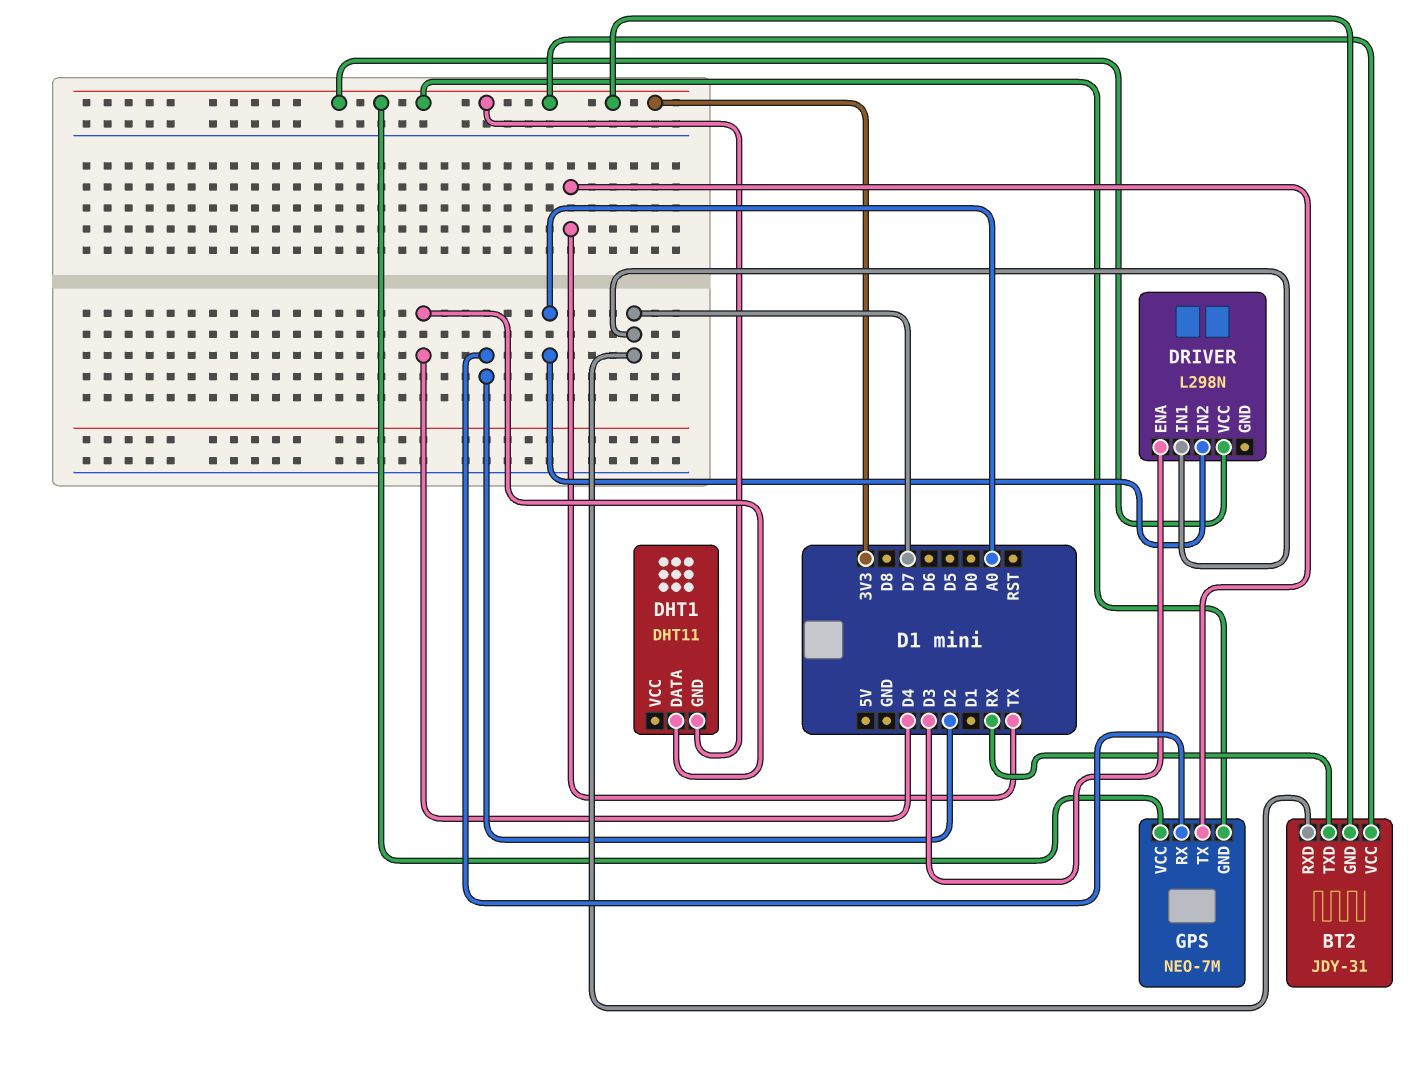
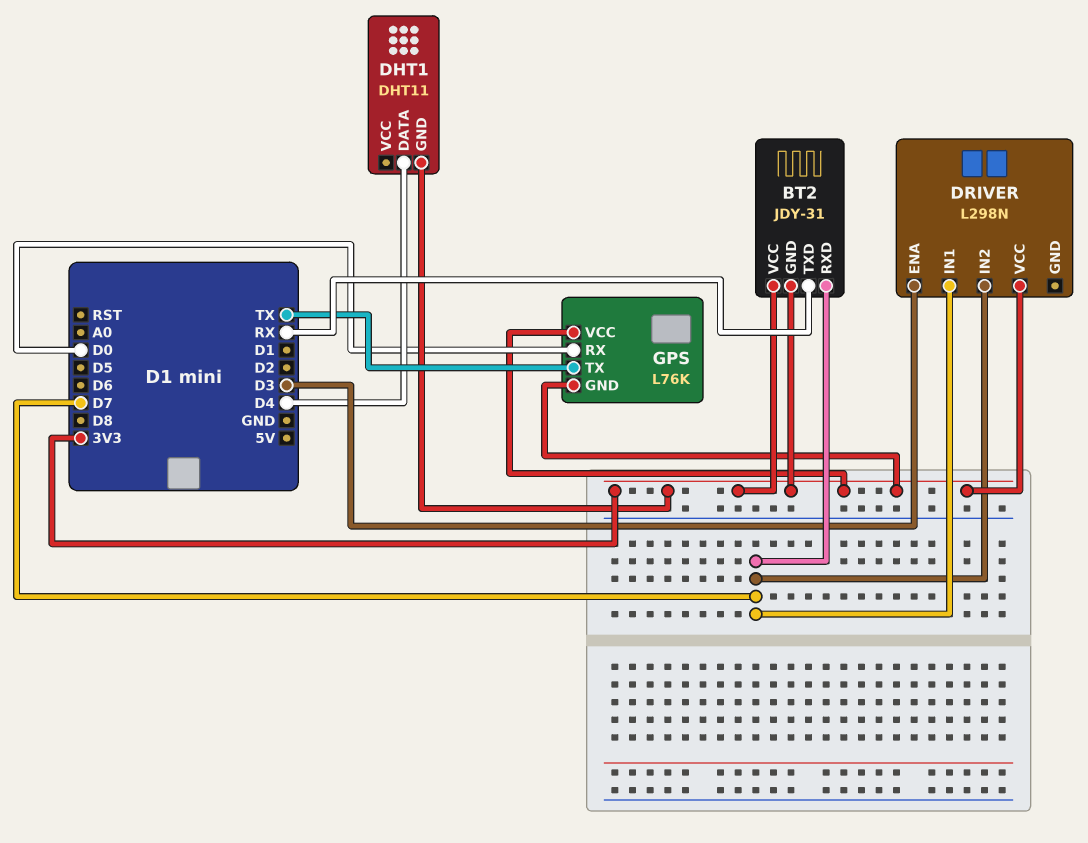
DRIVER pin IN2: A0 -> D7
GPS: NEO-7M -> L76K
GPS pin RX: D2 -> D0

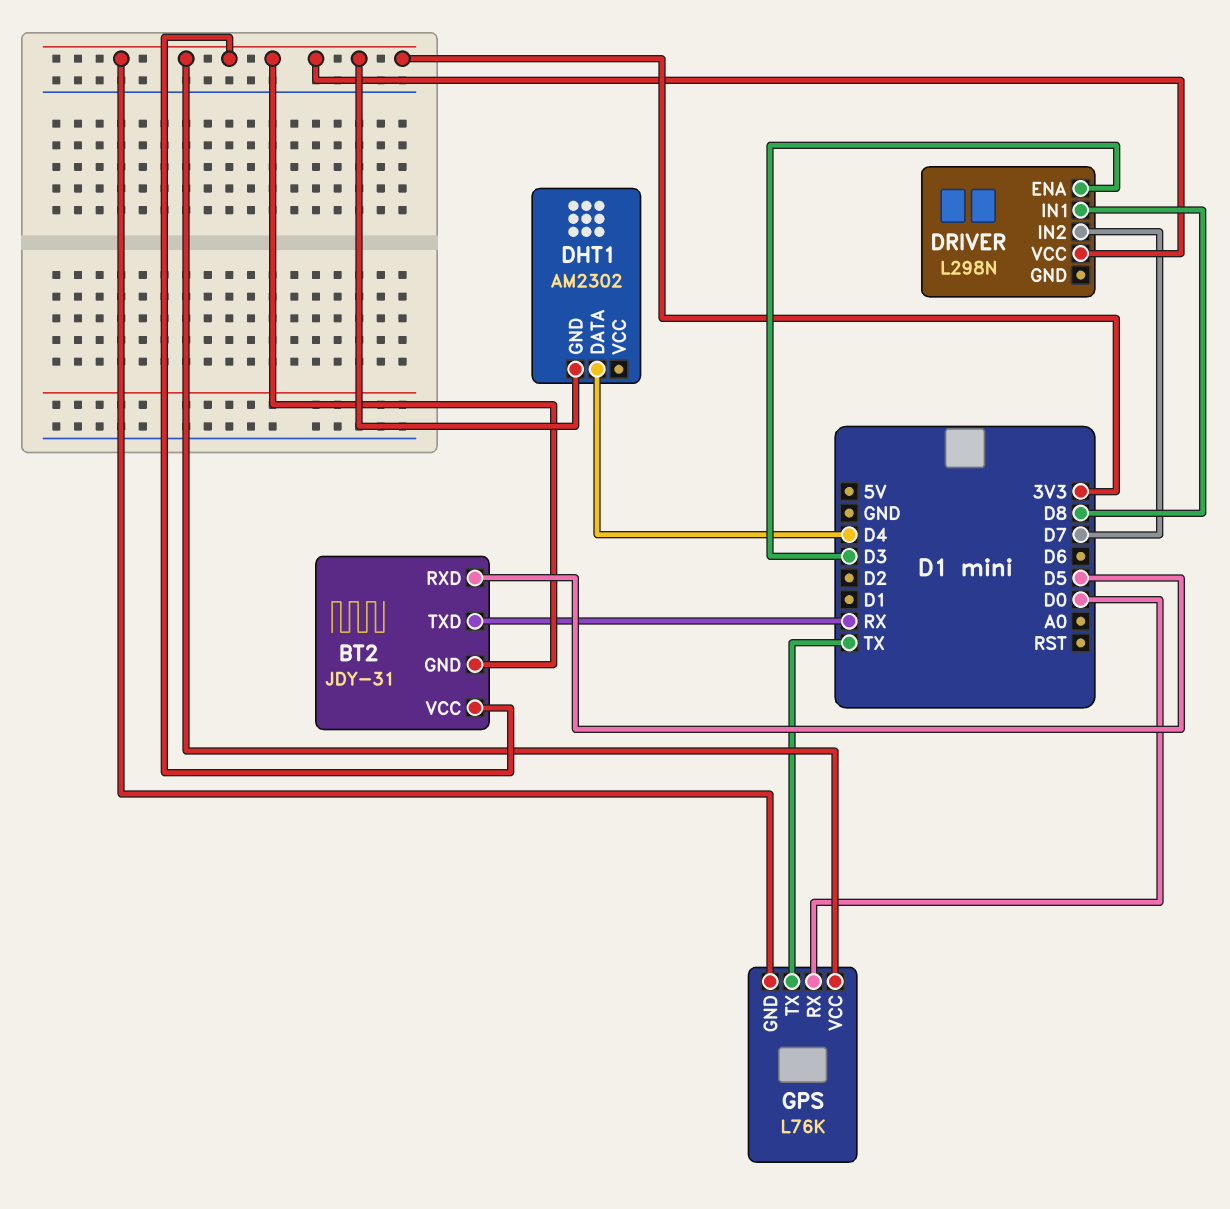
BT2 pin RXD: D7 -> D5
DHT1: DHT11 -> AM2302
DRIVER pin IN1: D7 -> D8

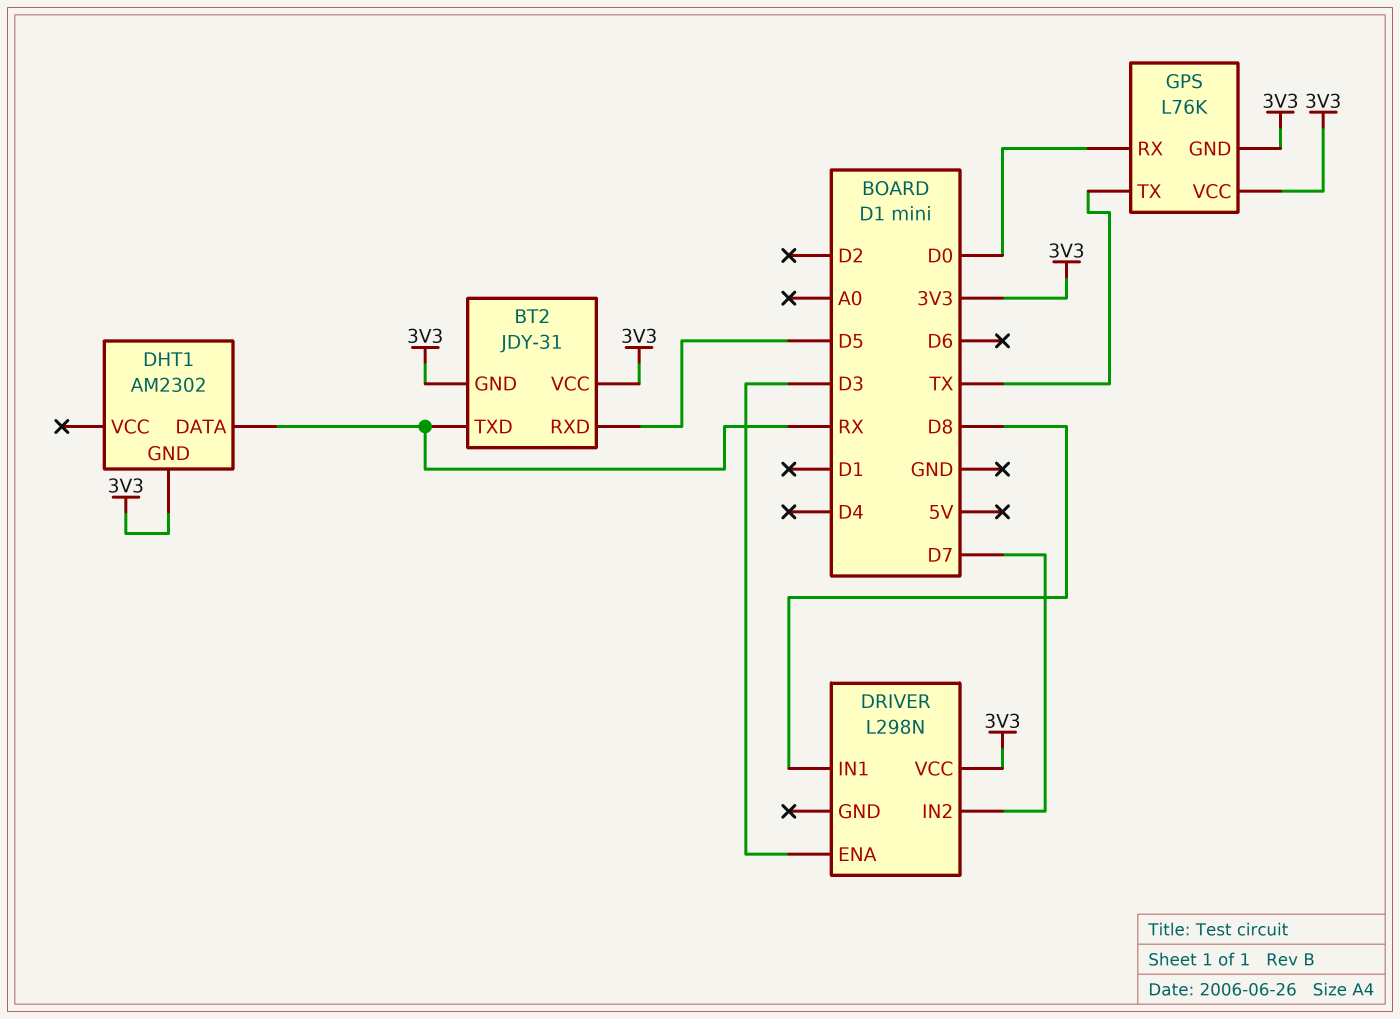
DHT1 pin DATA: D4 -> RX

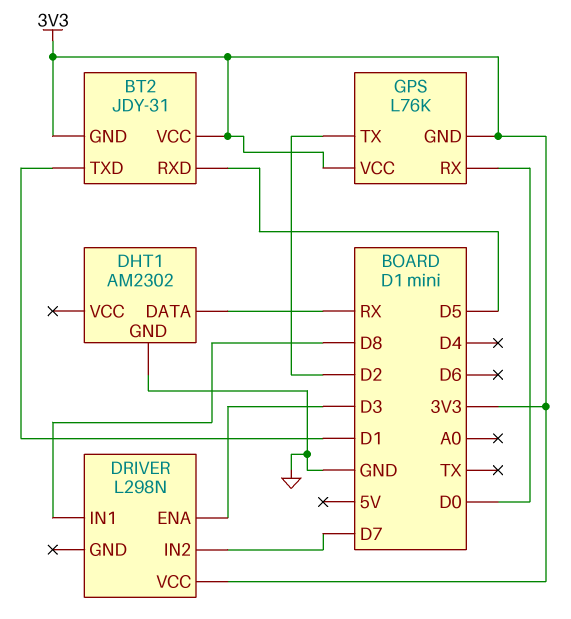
BT2 pin TXD: RX -> D1
DHT1 pin GND: 3V3 -> GND
GPS pin TX: TX -> D2

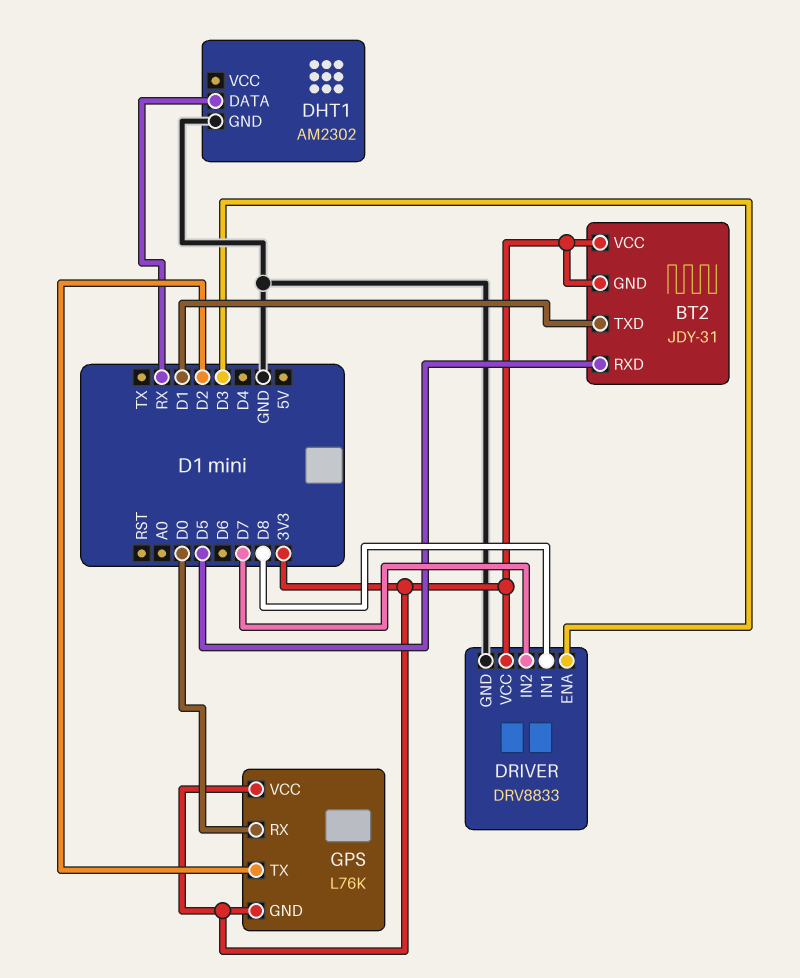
DRIVER: L298N -> DRV8833
DRIVER pin GND: none -> GND

